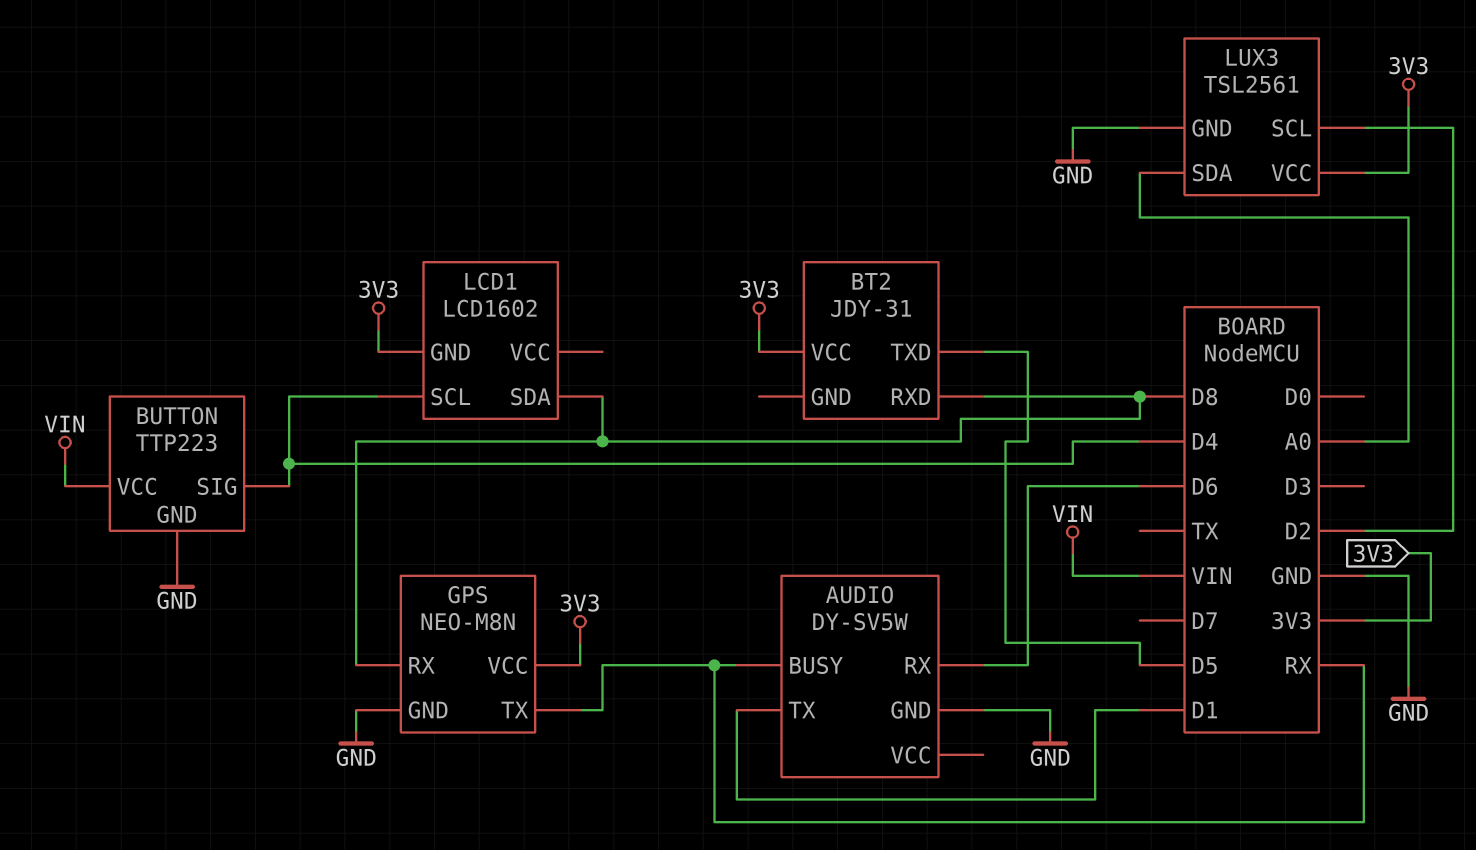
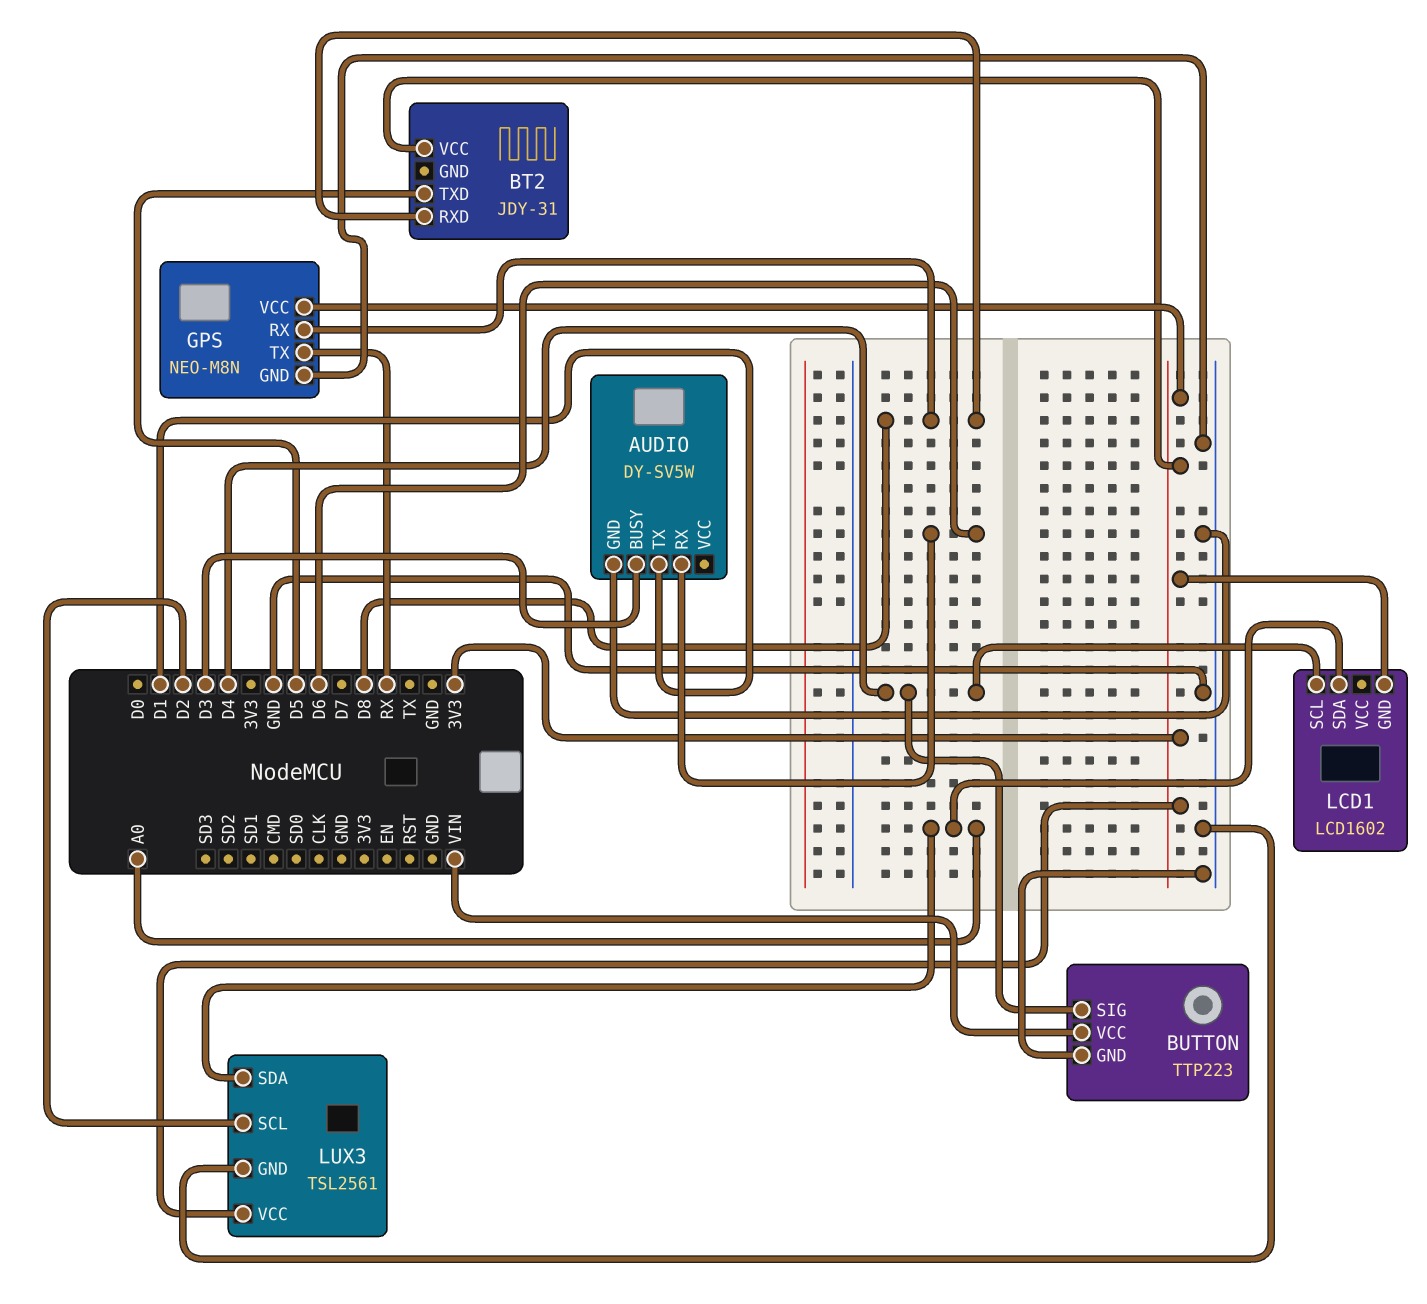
AUDIO pin BUSY: RX -> D3
LCD1 pin SDA: D8 -> A0

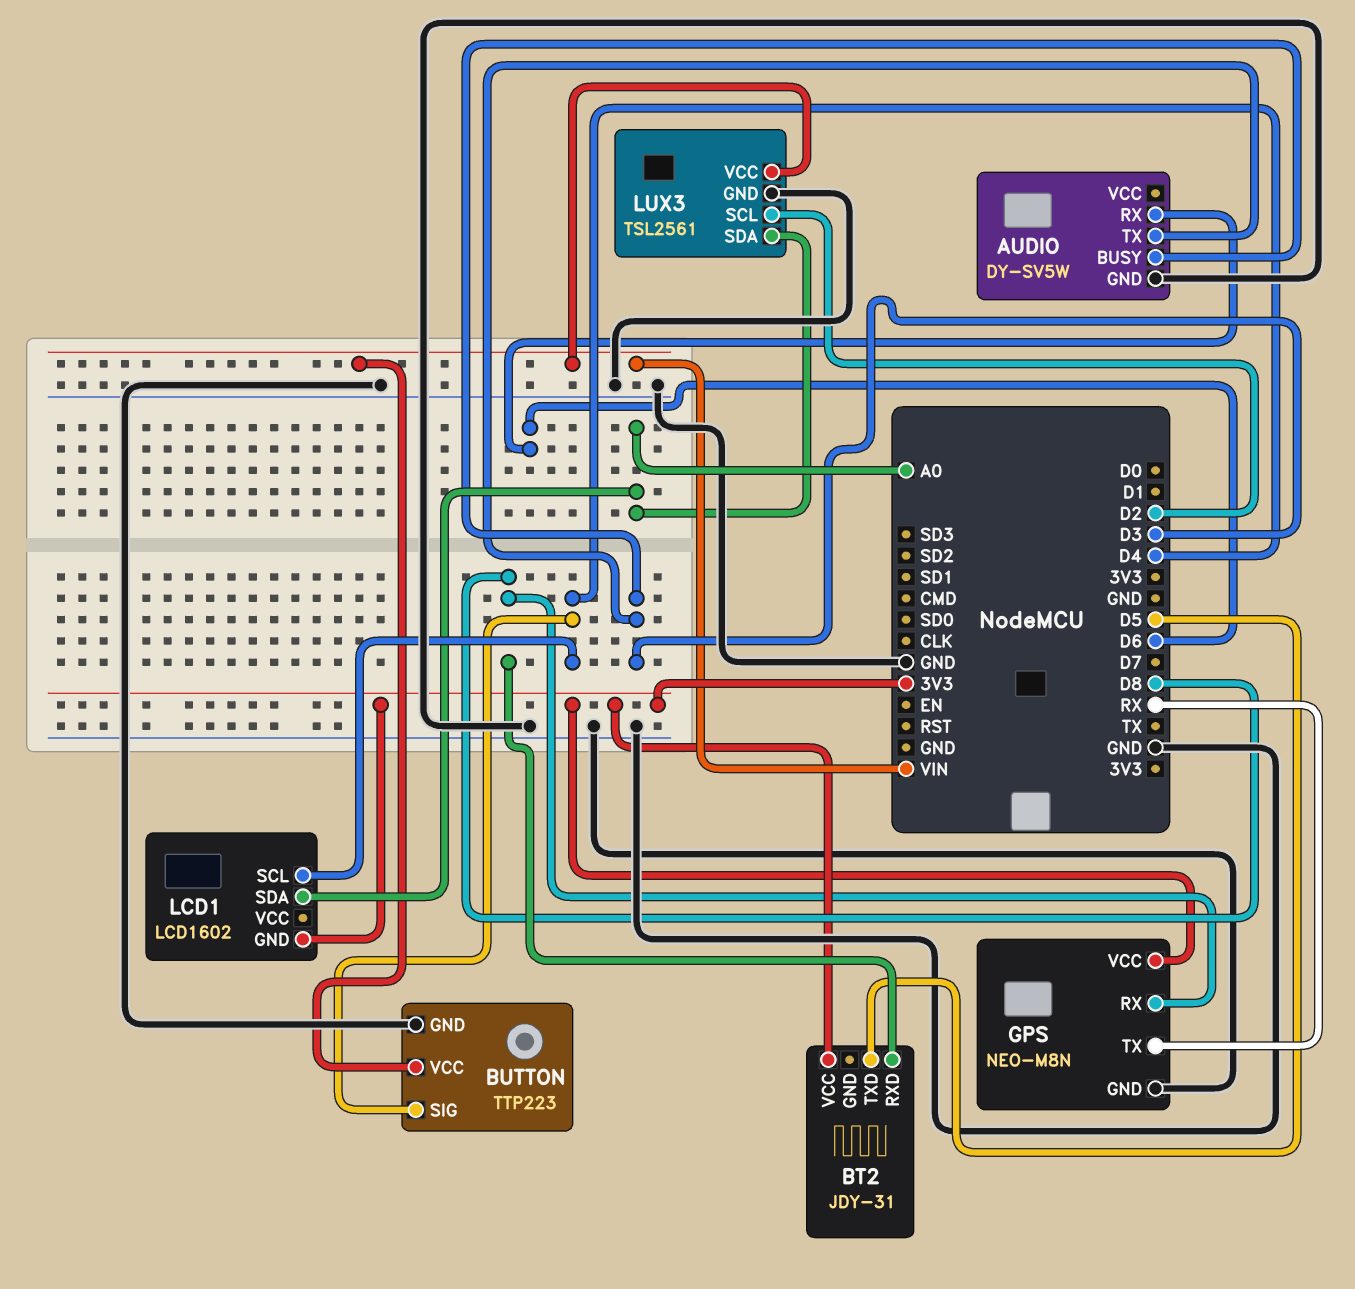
AUDIO pin TX: D1 -> D3
LUX3 pin VCC: 3V3 -> VIN

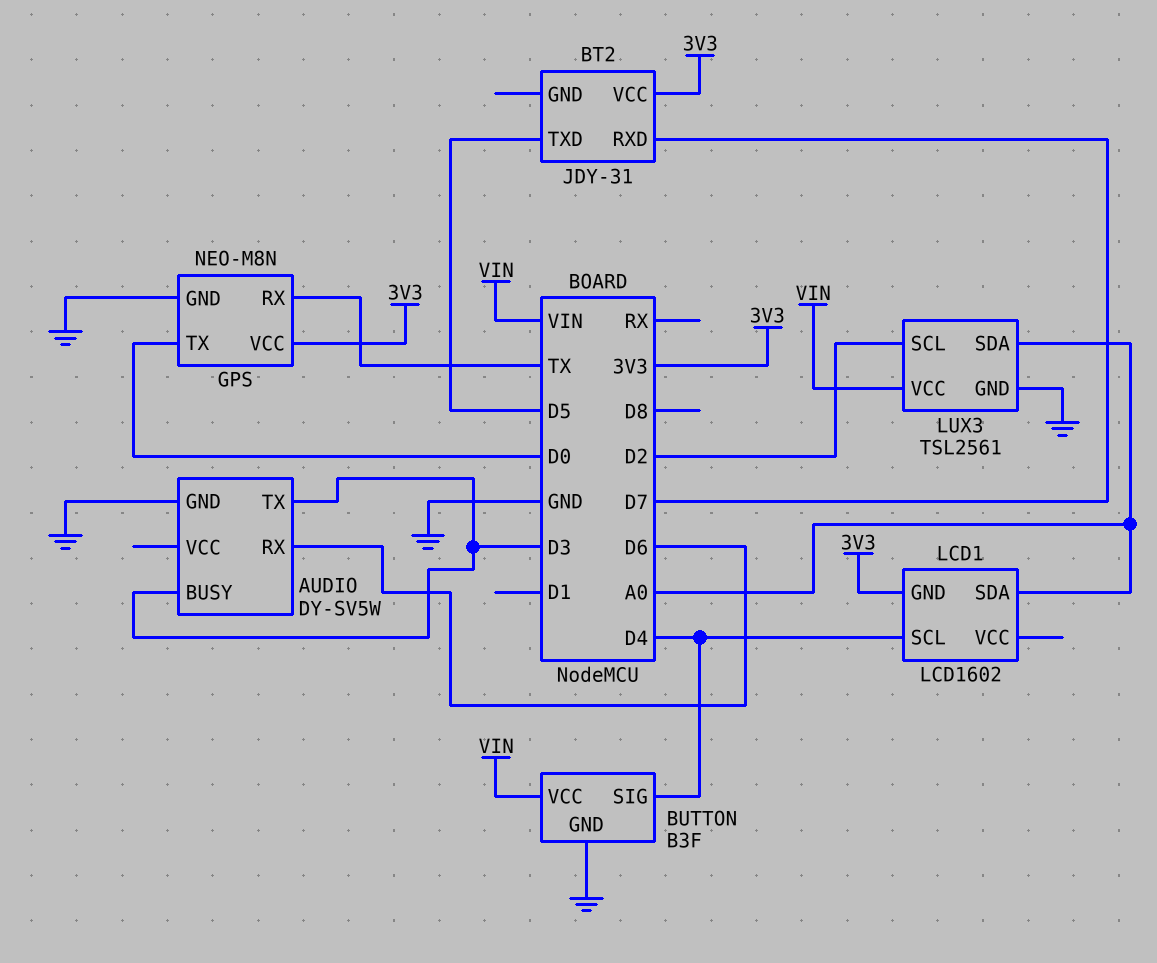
BT2 pin RXD: D8 -> D7
BUTTON: TTP223 -> B3F
GPS pin RX: D8 -> TX
GPS pin TX: RX -> D0

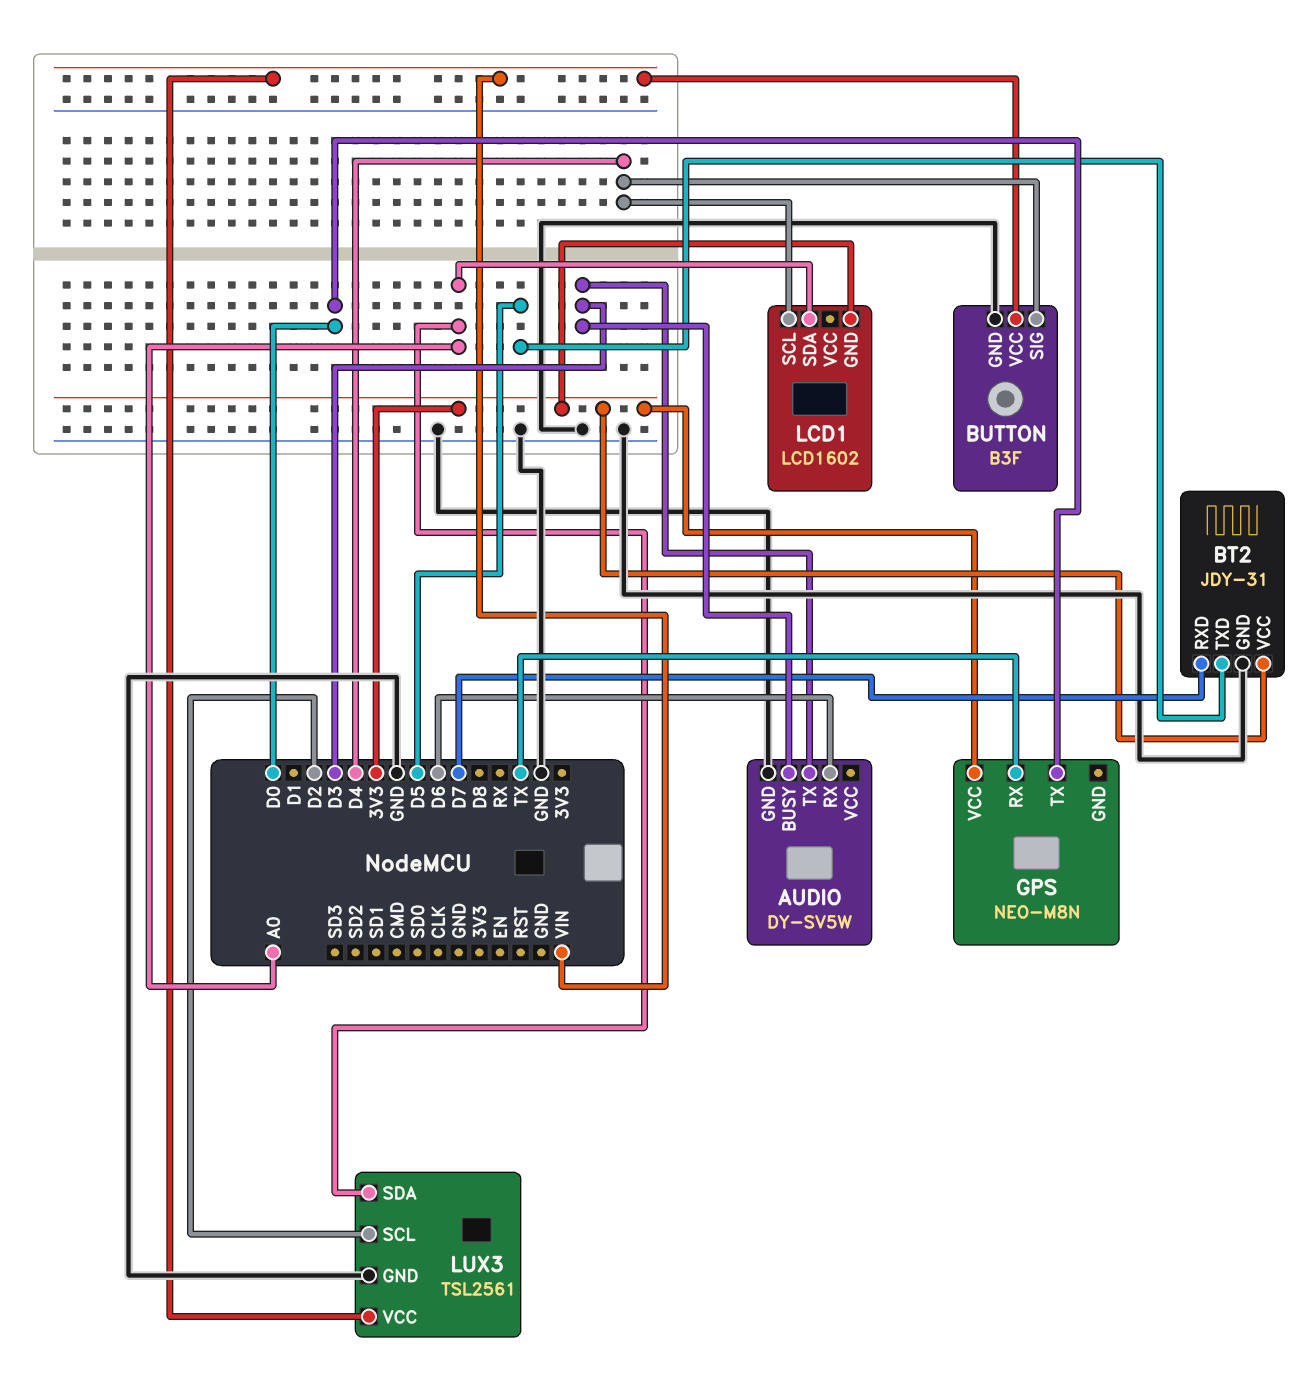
BT2 pin GND: none -> GND
GPS pin GND: GND -> none

